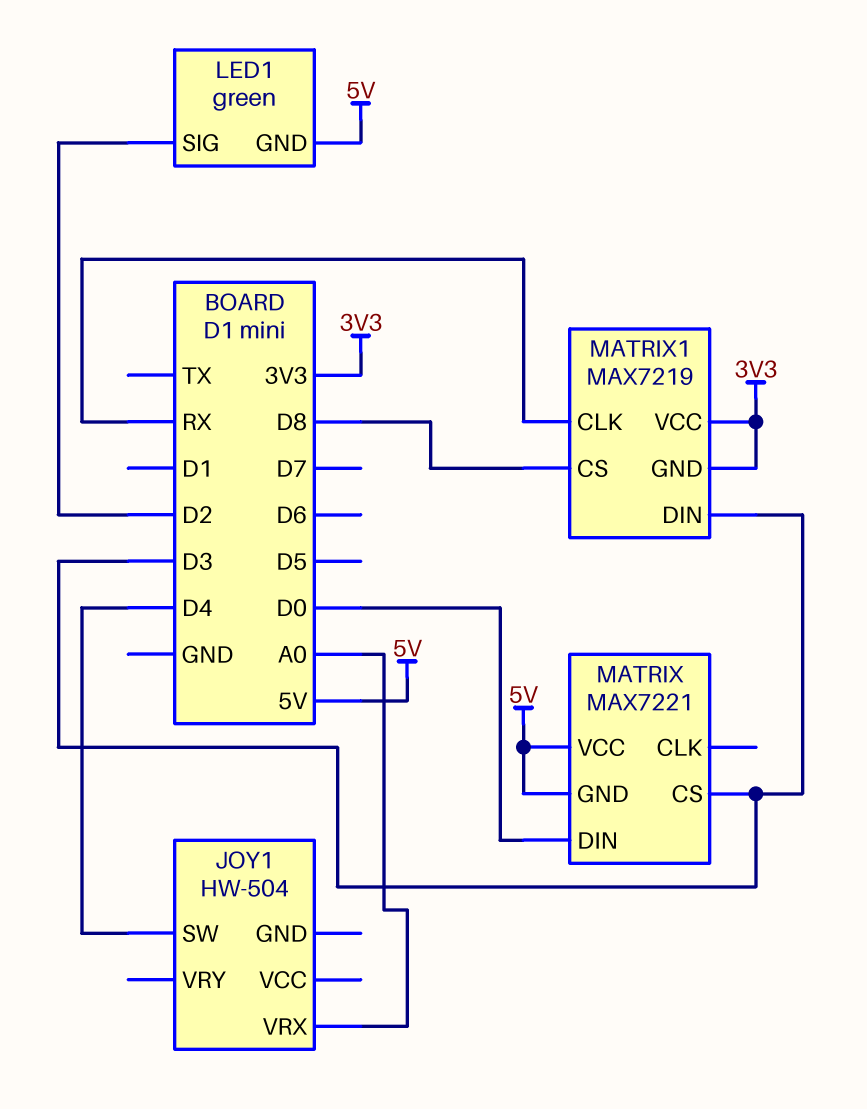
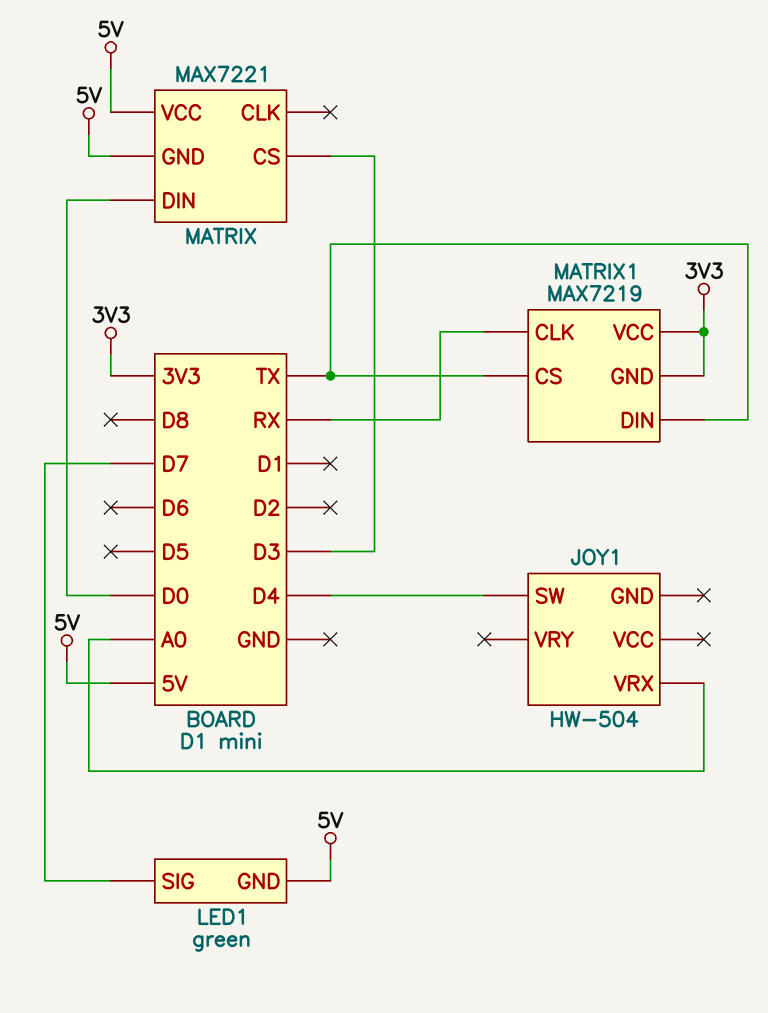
LED1 pin SIG: D2 -> D7
MATRIX1 pin CS: D8 -> TX
MATRIX1 pin DIN: D3 -> TX

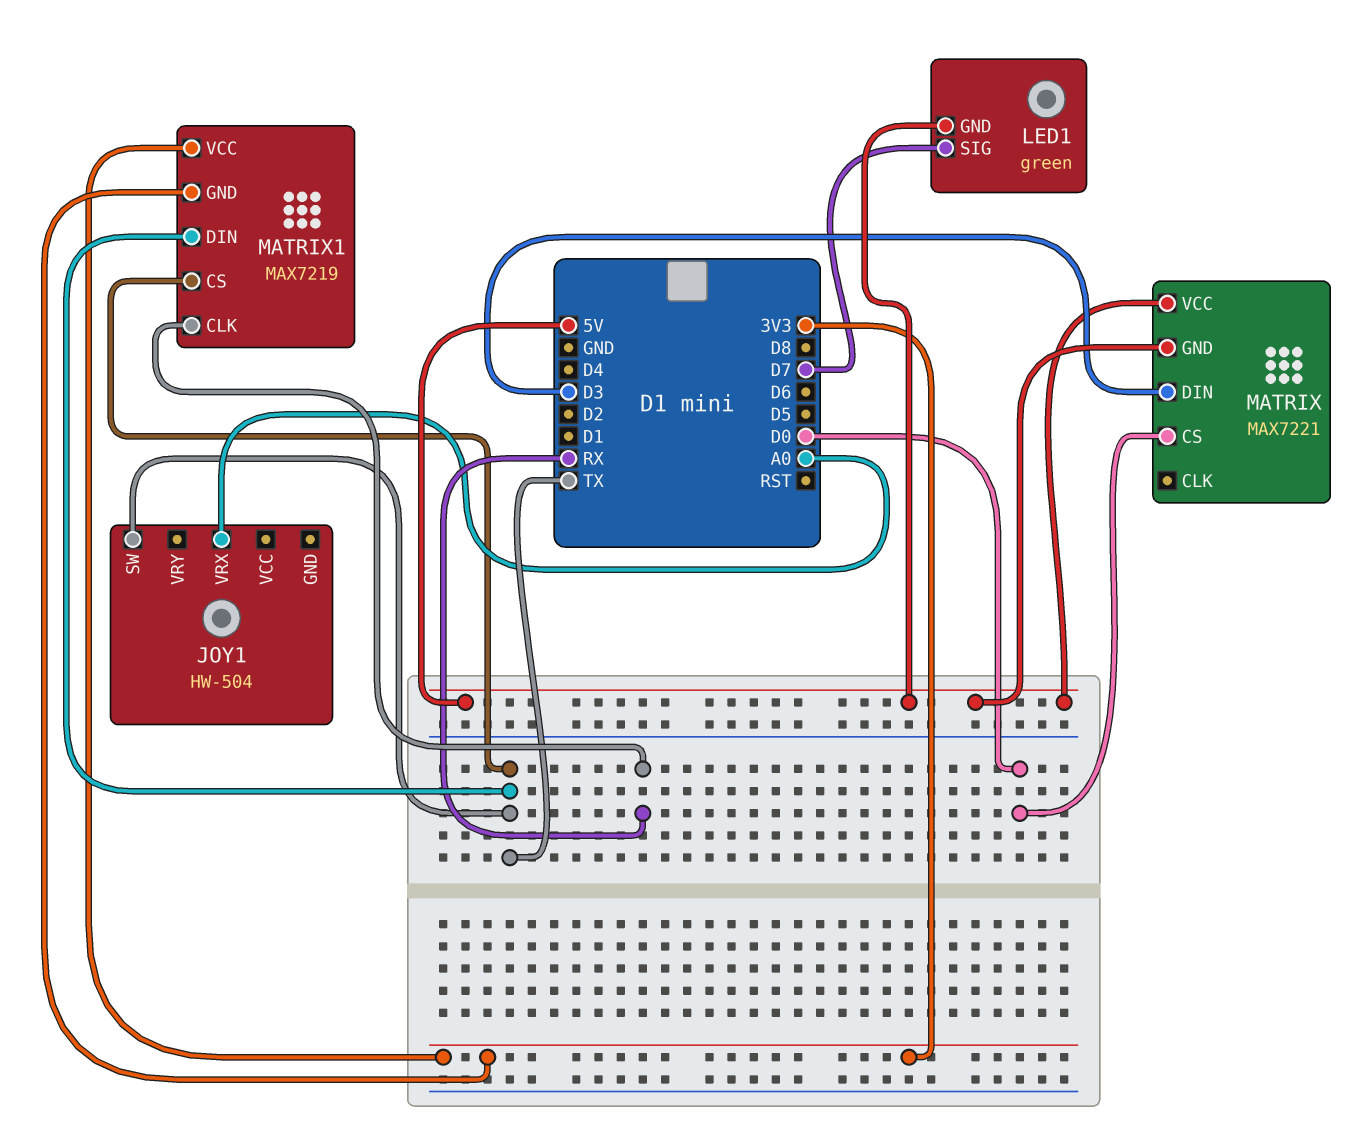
JOY1 pin SW: D4 -> TX
MATRIX pin CS: D3 -> D0
MATRIX pin DIN: D0 -> D3

